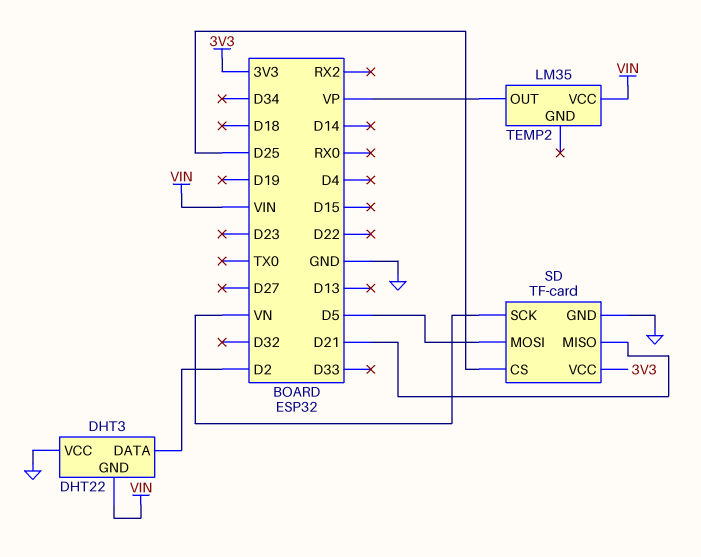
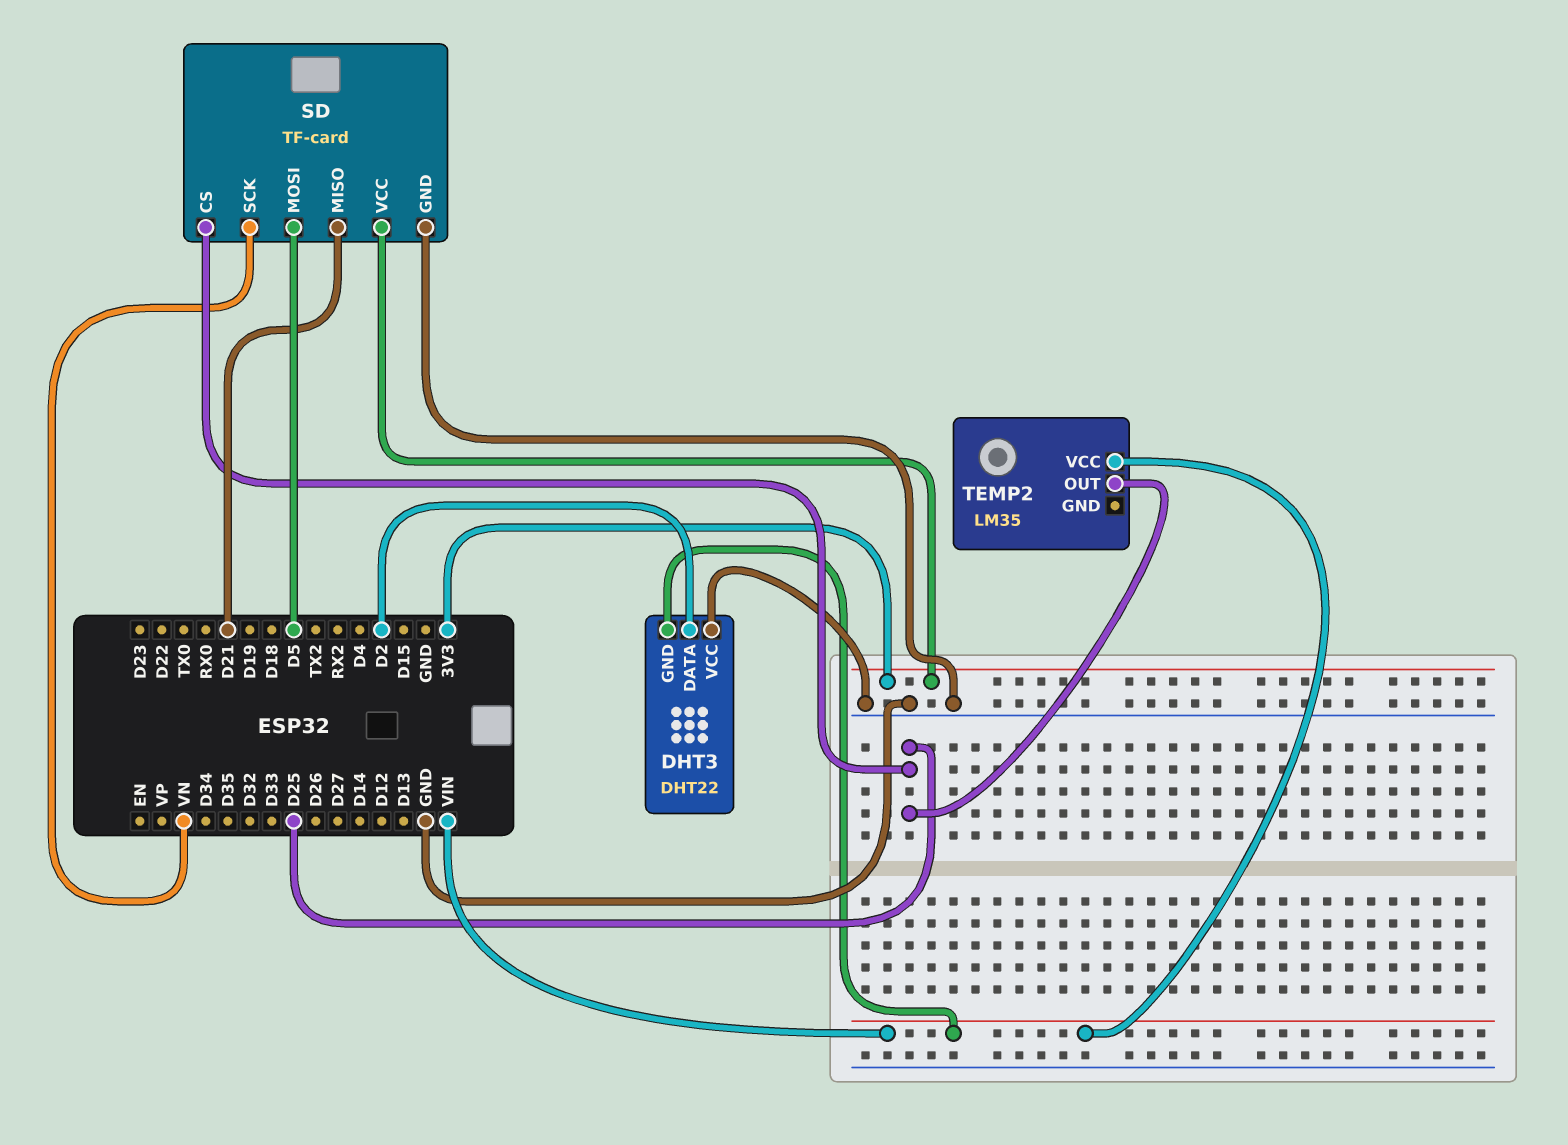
TEMP2 pin OUT: VP -> D25

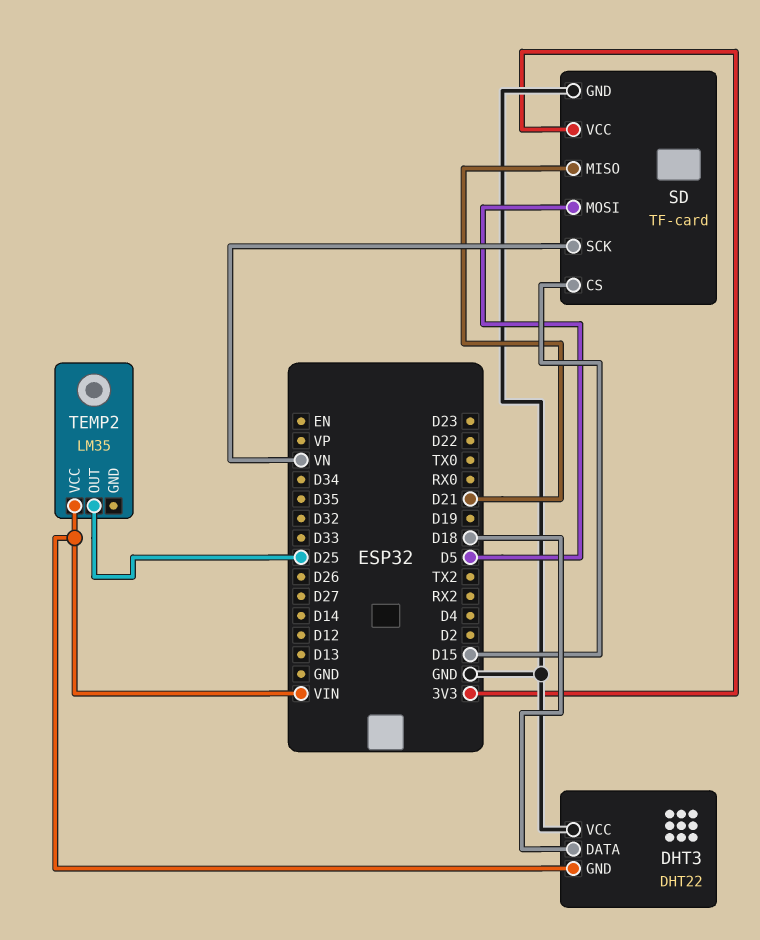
DHT3 pin DATA: D2 -> D18
SD pin CS: D25 -> D15

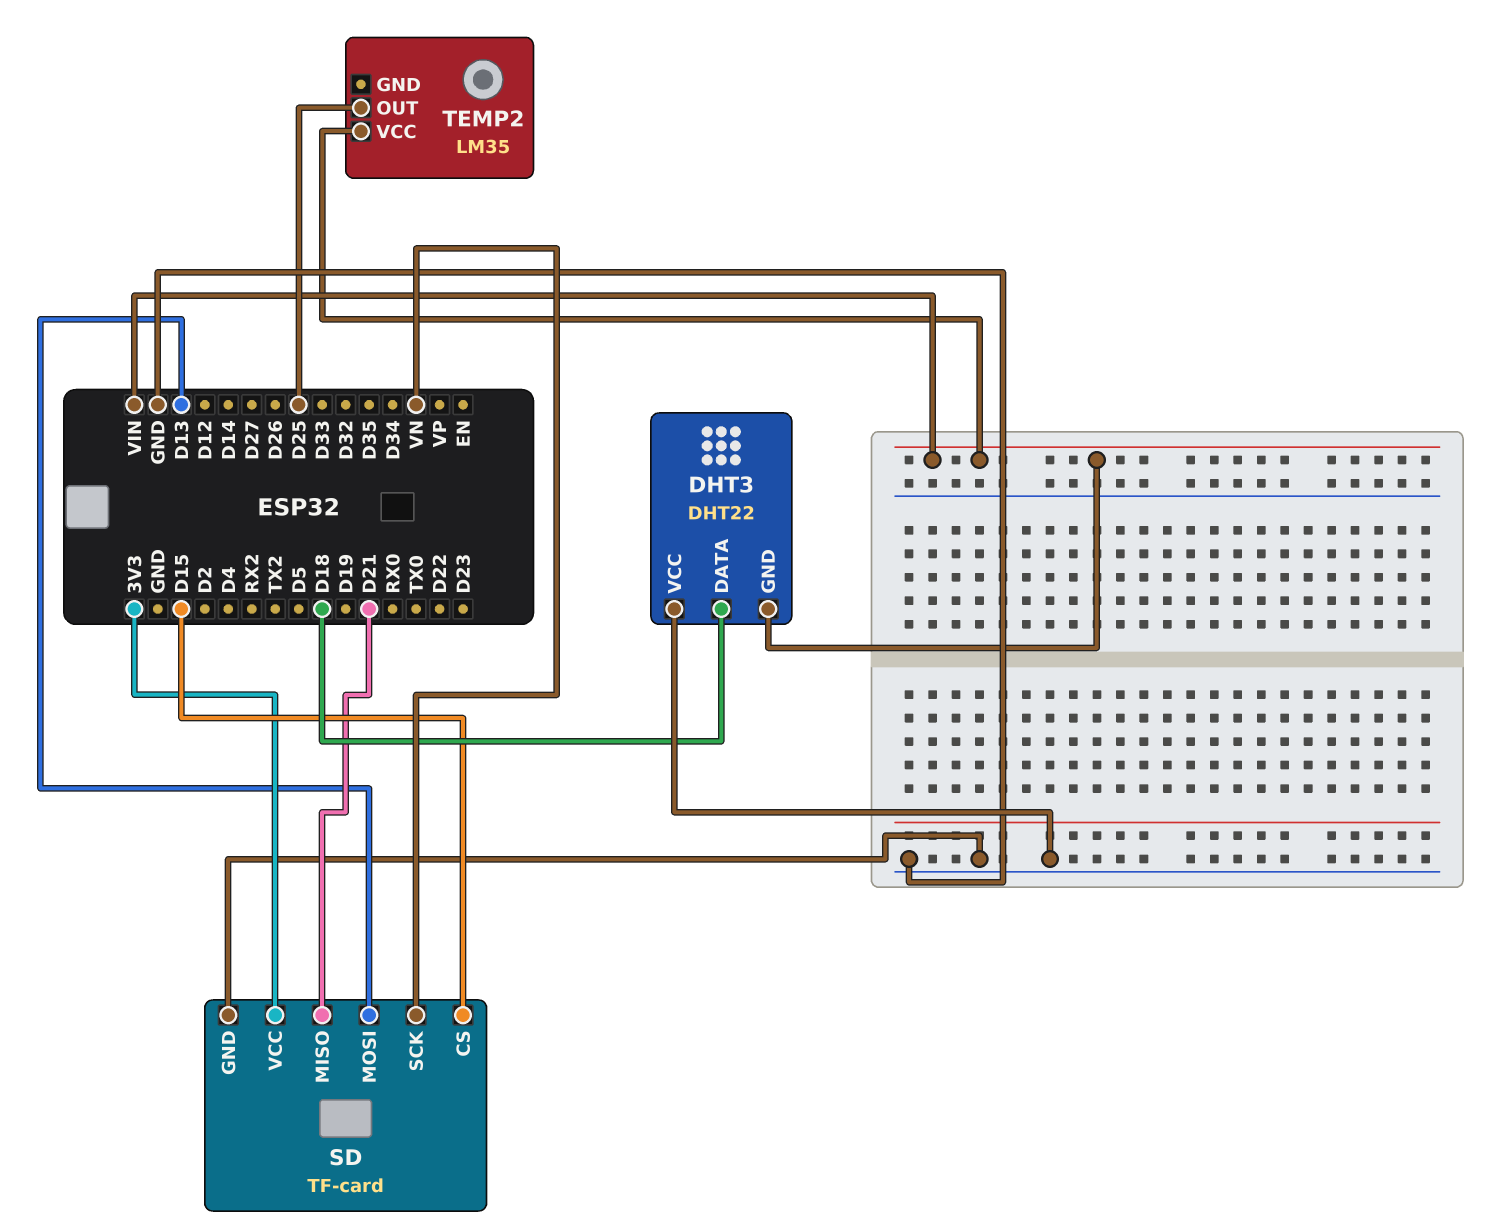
SD pin MOSI: D5 -> D13

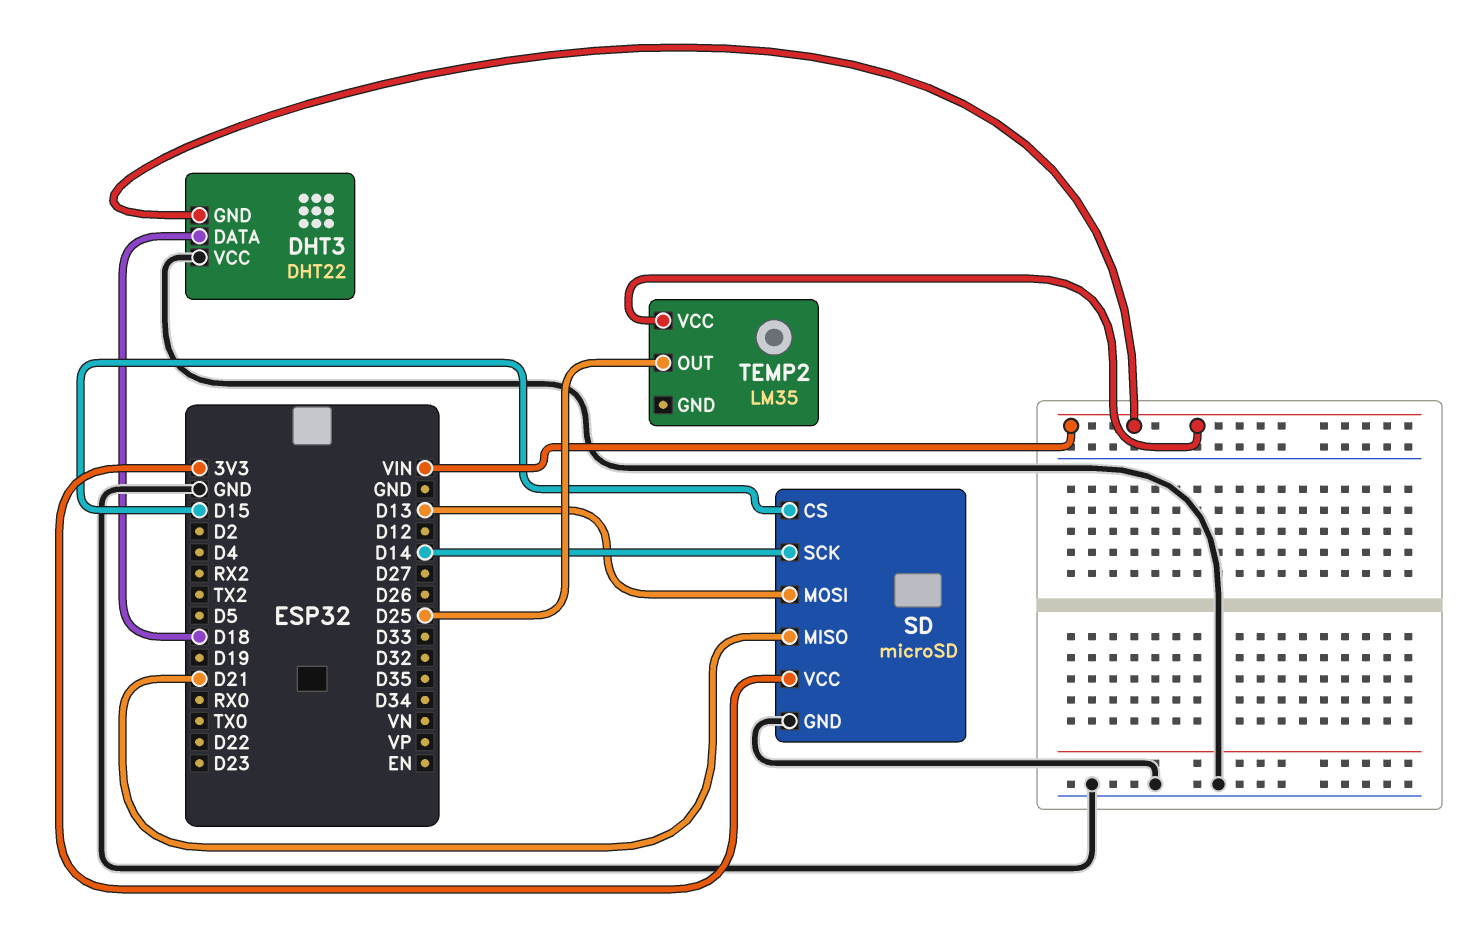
SD: TF-card -> microSD
SD pin SCK: VN -> D14

